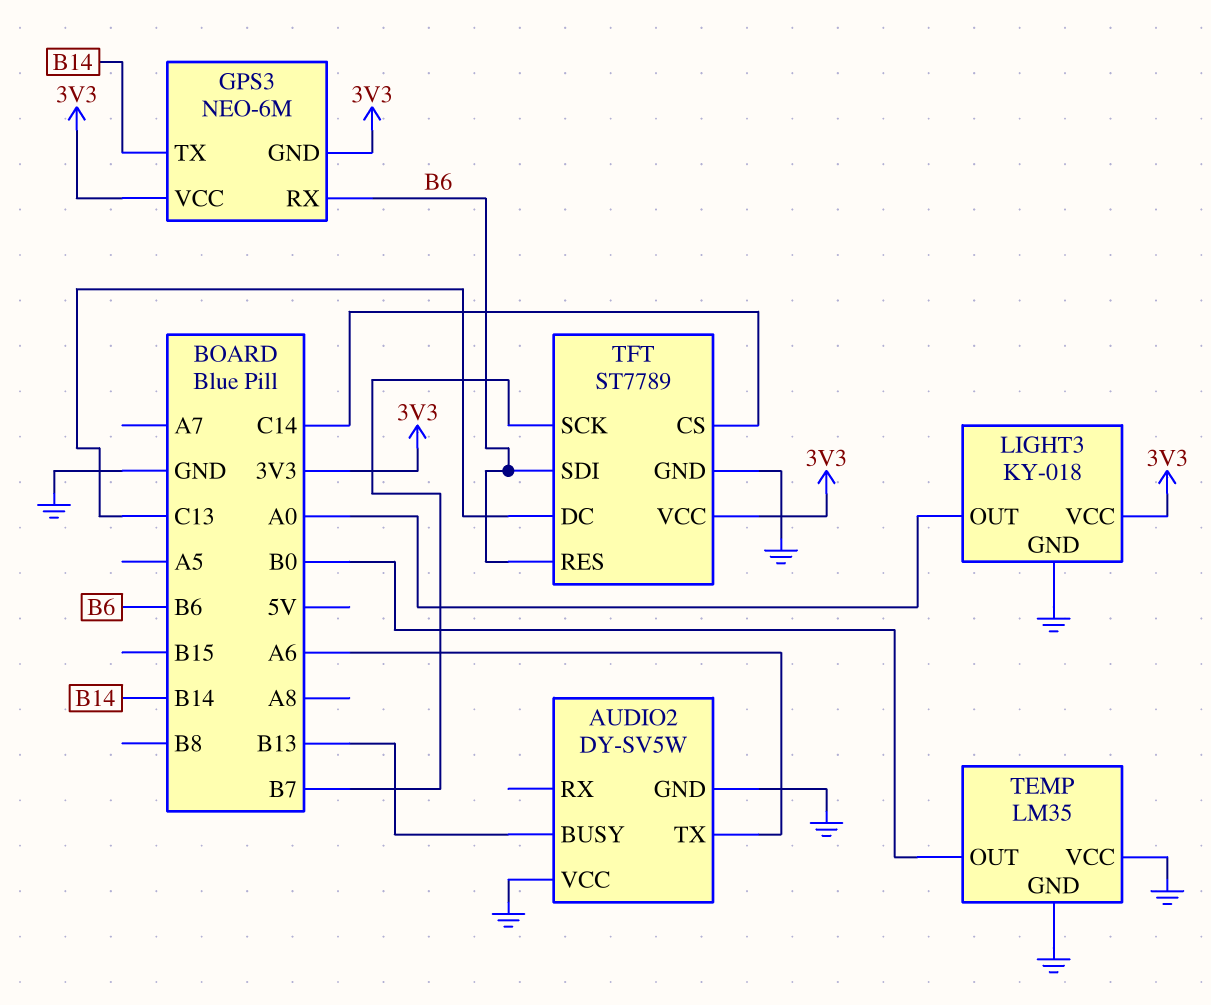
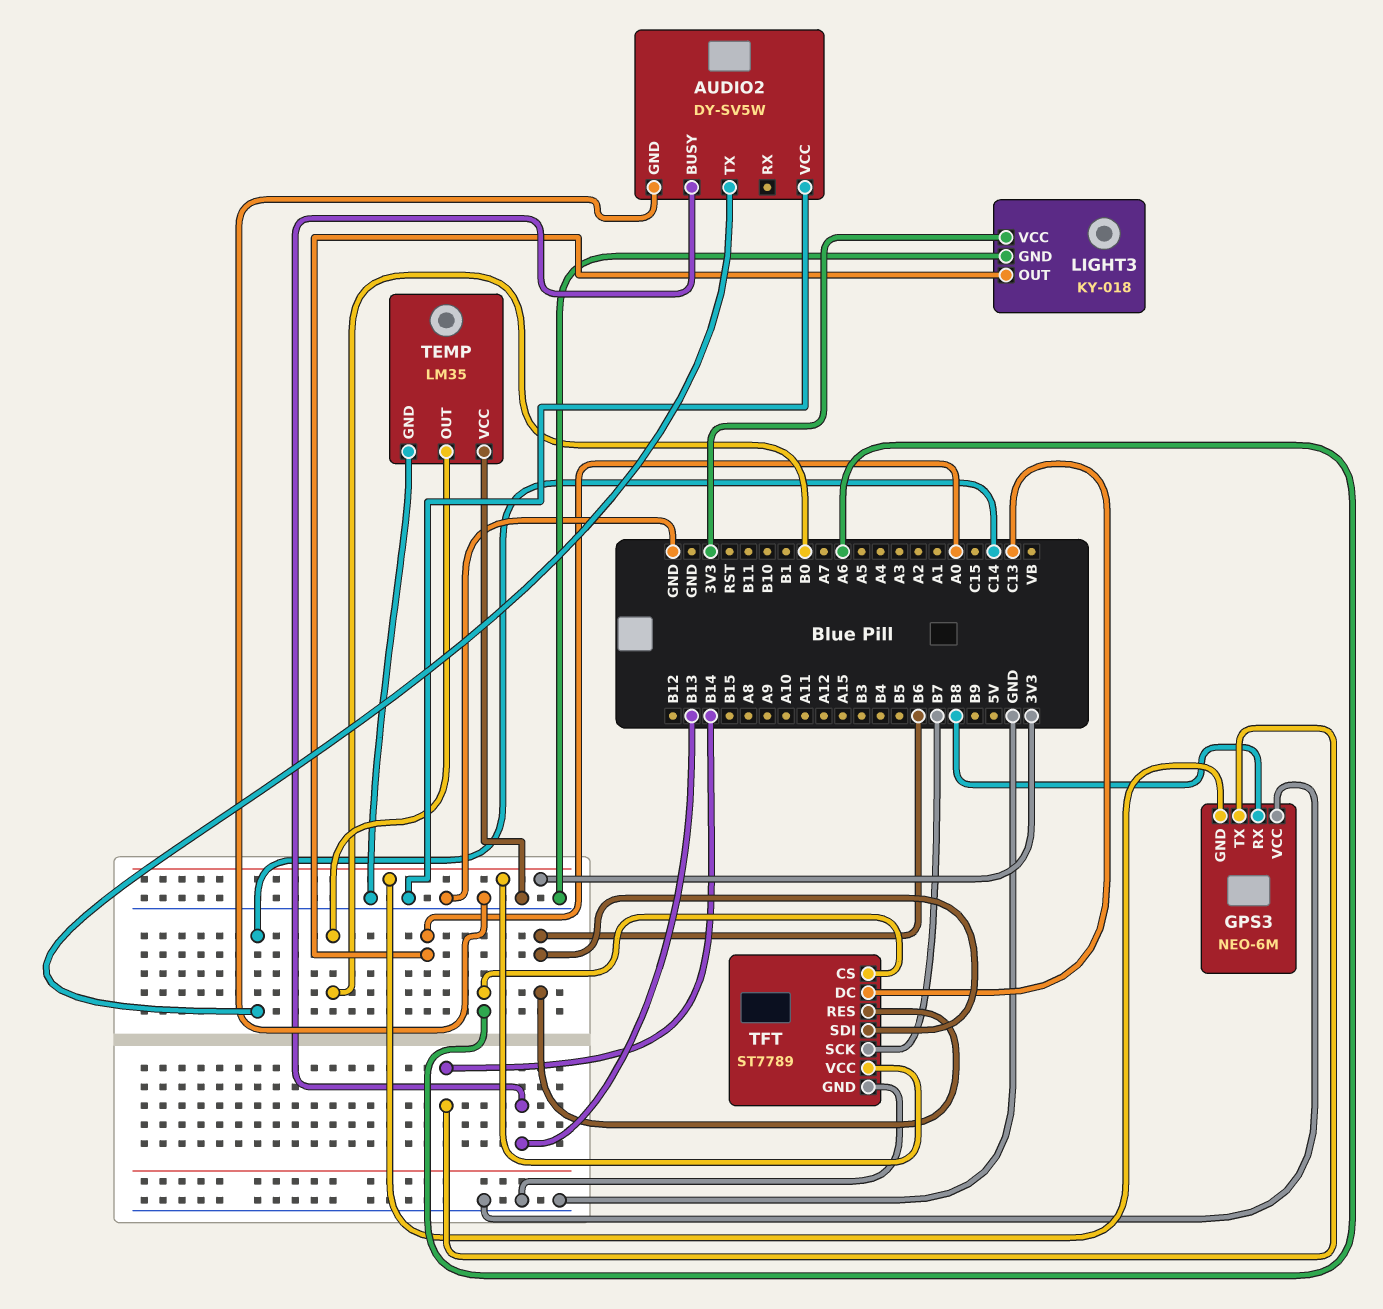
AUDIO2 pin TX: A6 -> C14
GPS3 pin RX: B6 -> B8
GPS3 pin VCC: 3V3 -> GND
TFT pin CS: C14 -> A6

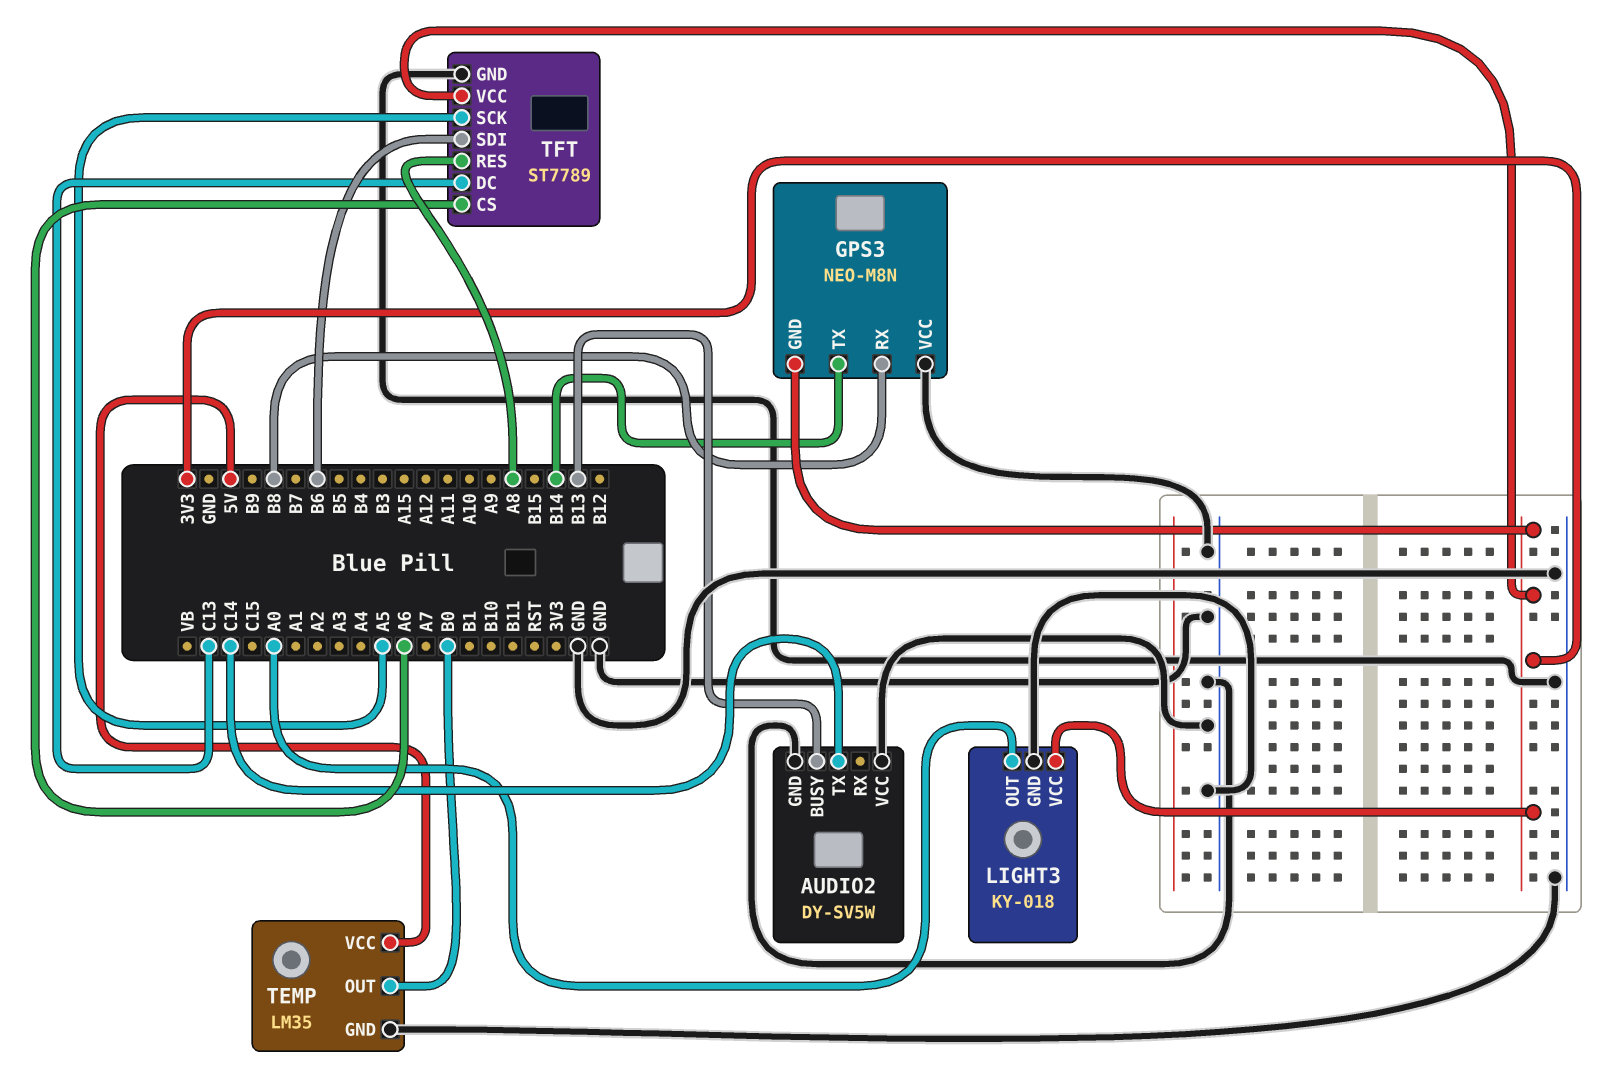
GPS3: NEO-6M -> NEO-M8N
TEMP pin VCC: GND -> 5V
TFT pin RES: B6 -> A8
TFT pin SCK: B7 -> A5

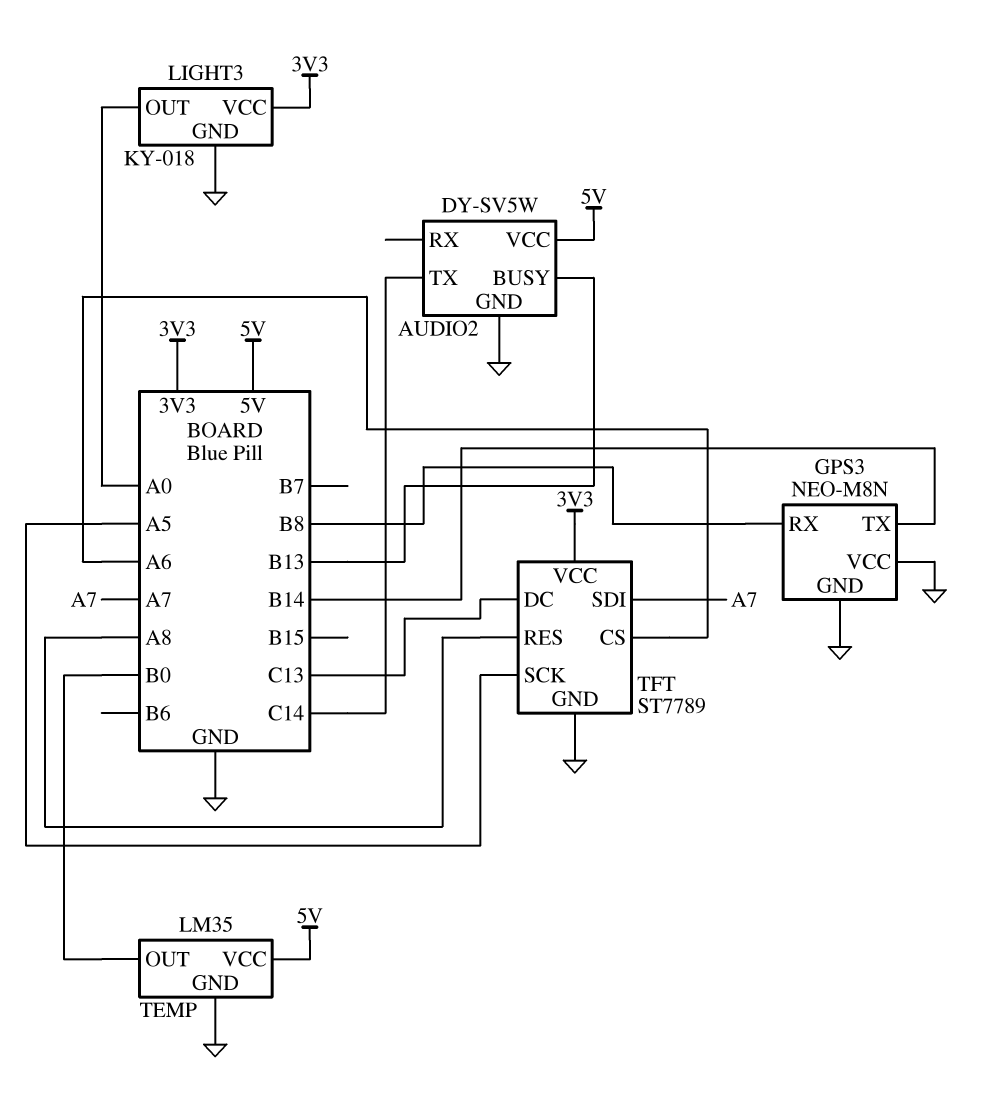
AUDIO2 pin VCC: GND -> 5V
GPS3 pin GND: 3V3 -> GND
TFT pin SDI: B6 -> A7

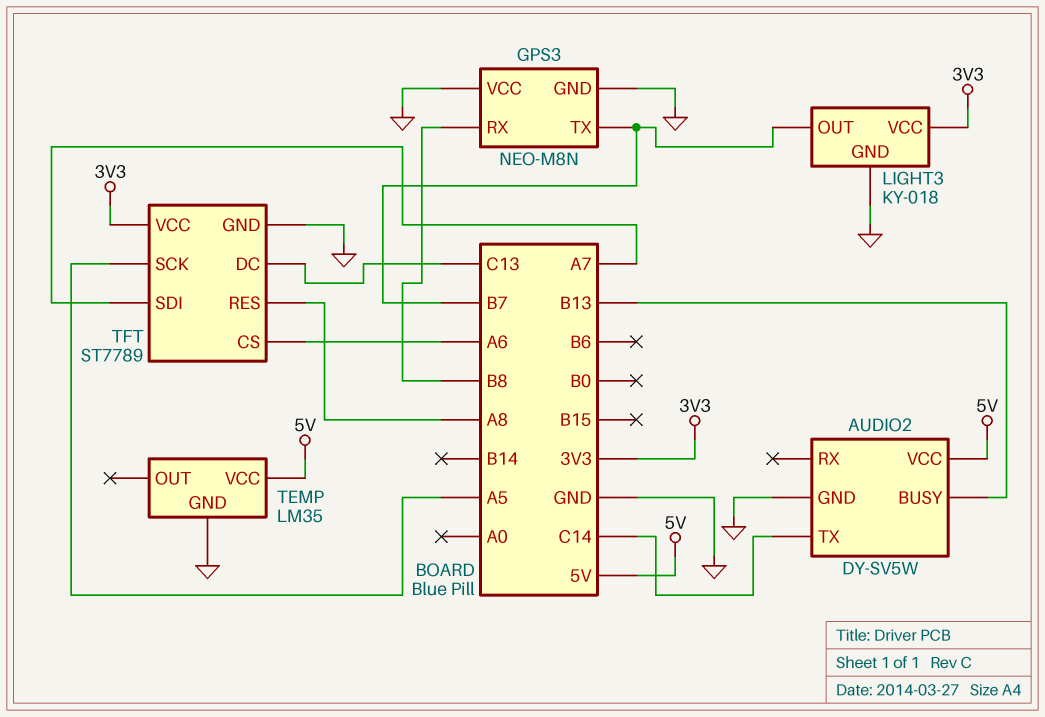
GPS3 pin TX: B14 -> B7
LIGHT3 pin OUT: A0 -> B7
TEMP pin OUT: B0 -> none

